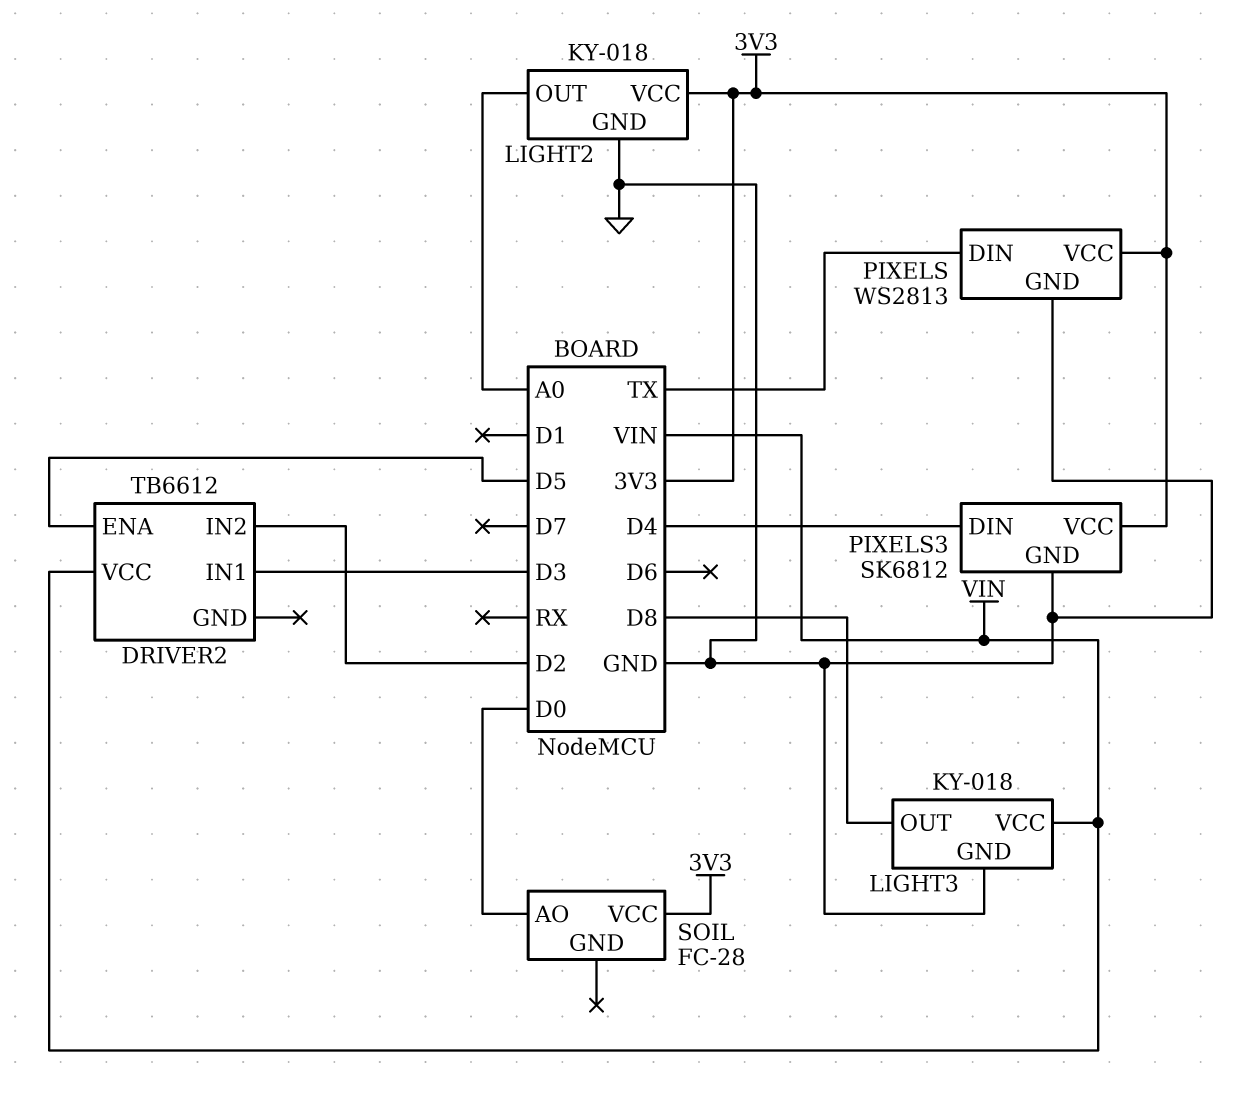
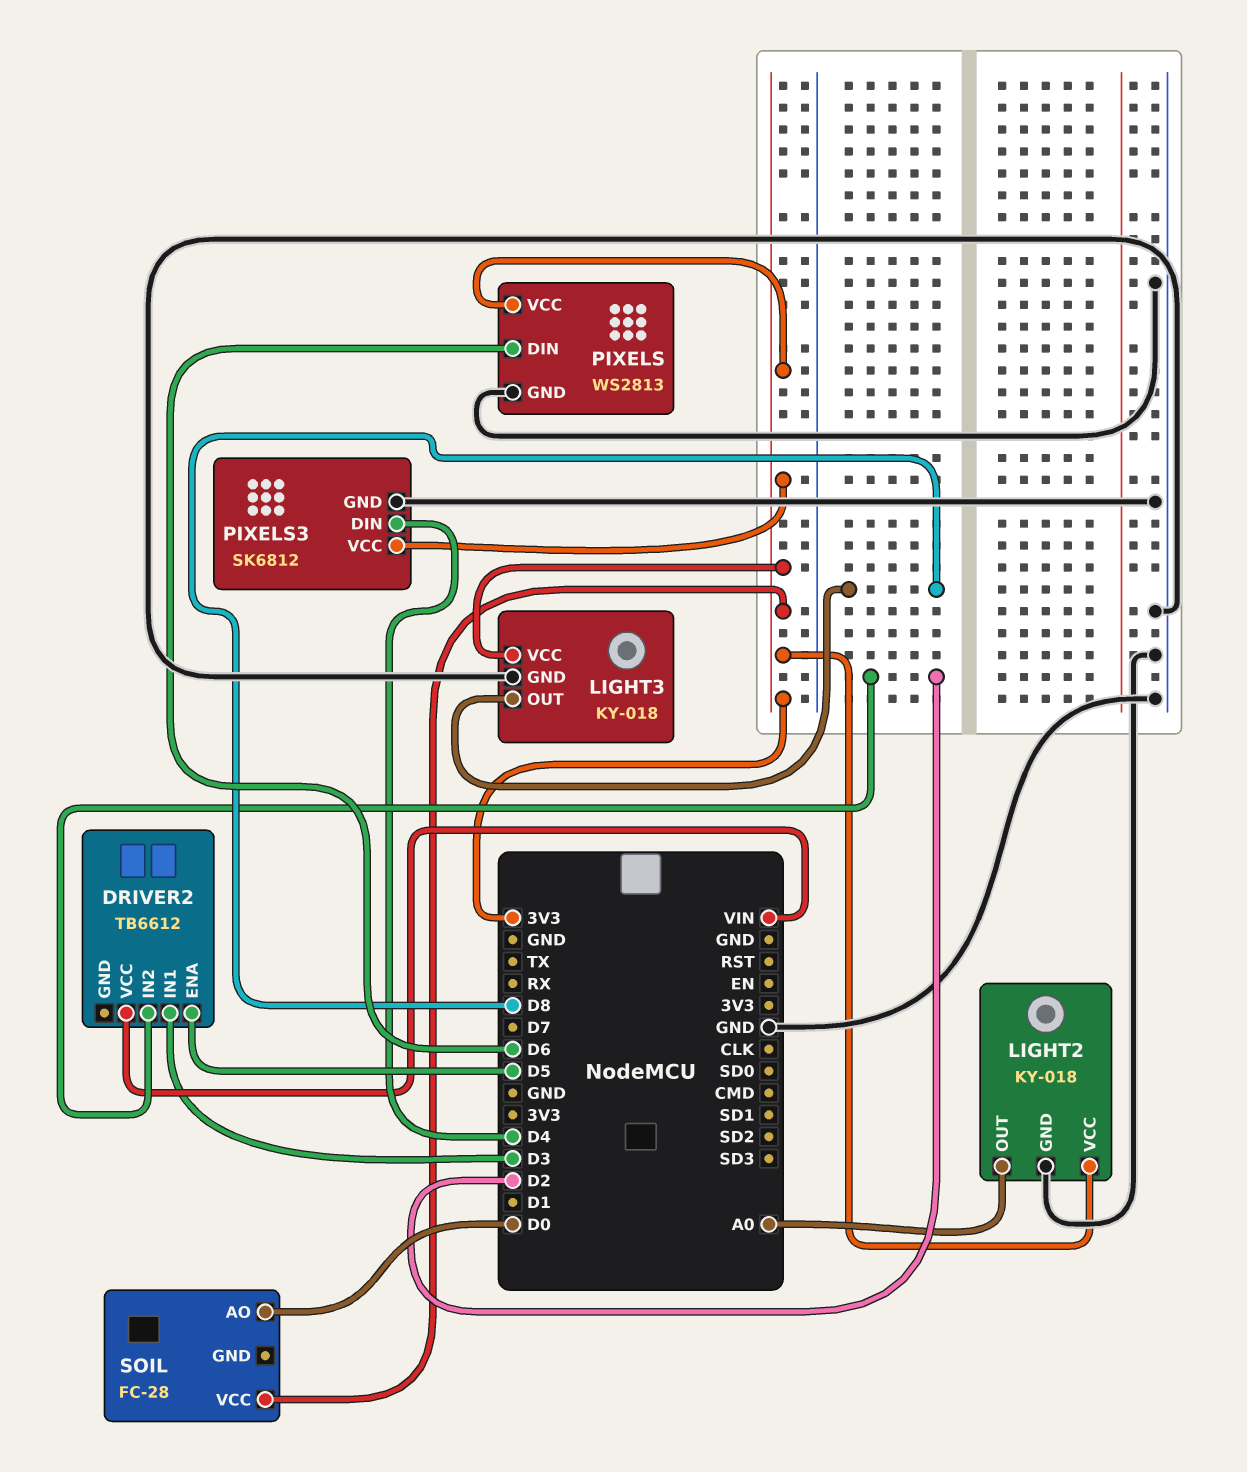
LIGHT3 pin VCC: VIN -> 3V3
PIXELS pin DIN: TX -> D6

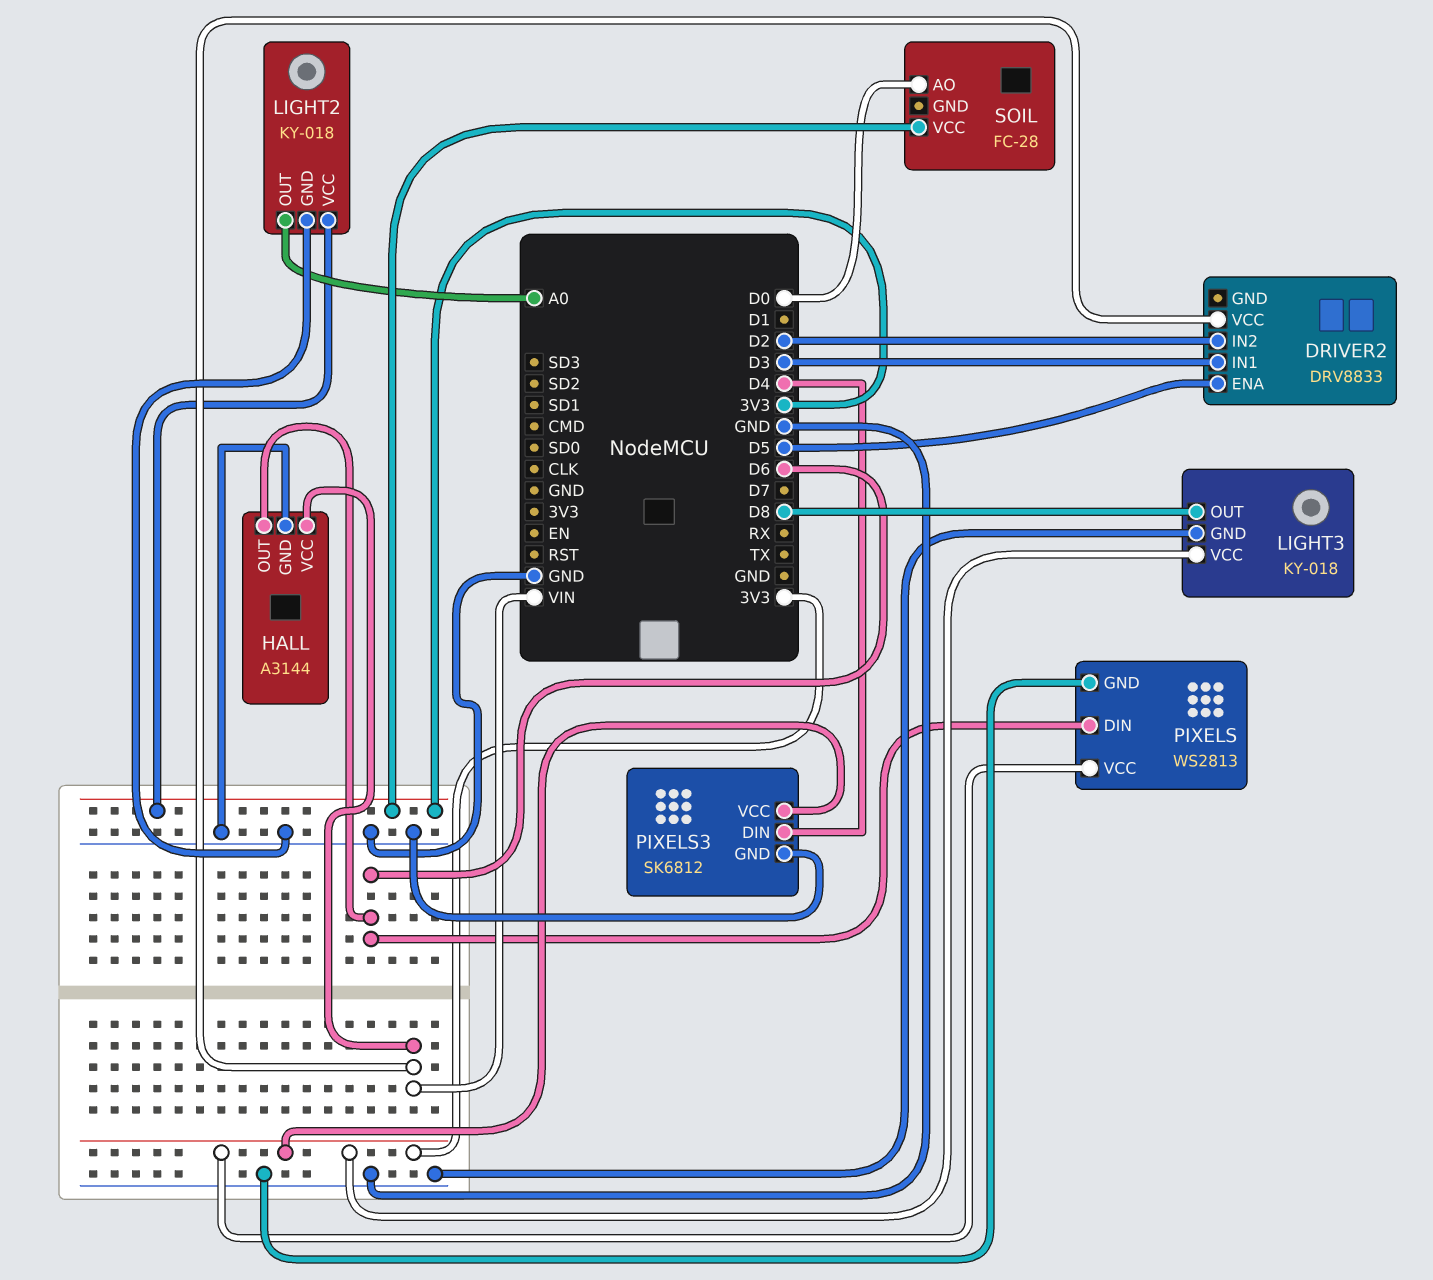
DRIVER2: TB6612 -> DRV8833
HALL: none -> A3144
HALL pin GND: none -> GND
HALL pin OUT: none -> D6
HALL pin VCC: none -> VIN

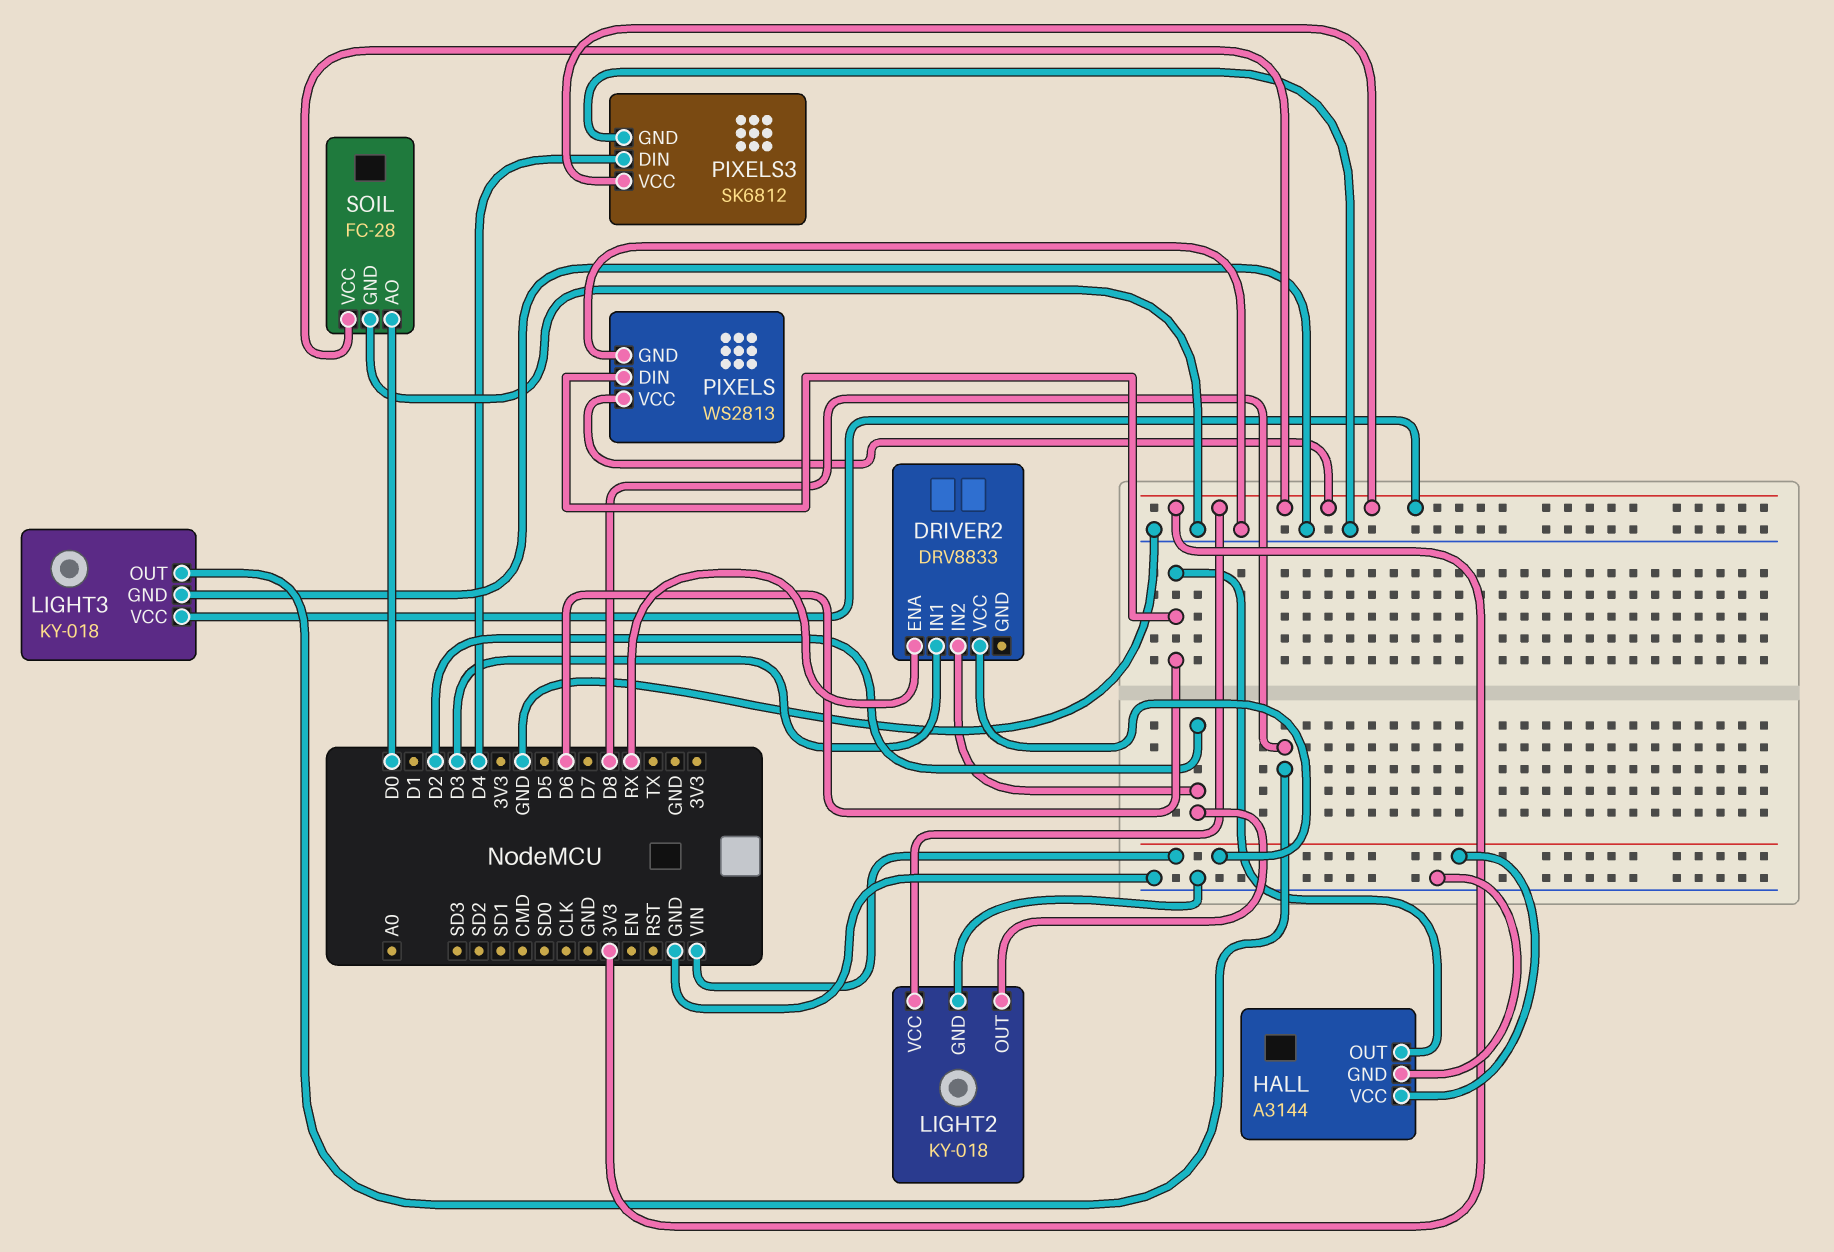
DRIVER2 pin ENA: D5 -> RX
LIGHT2 pin OUT: A0 -> D2
SOIL pin GND: none -> GND

